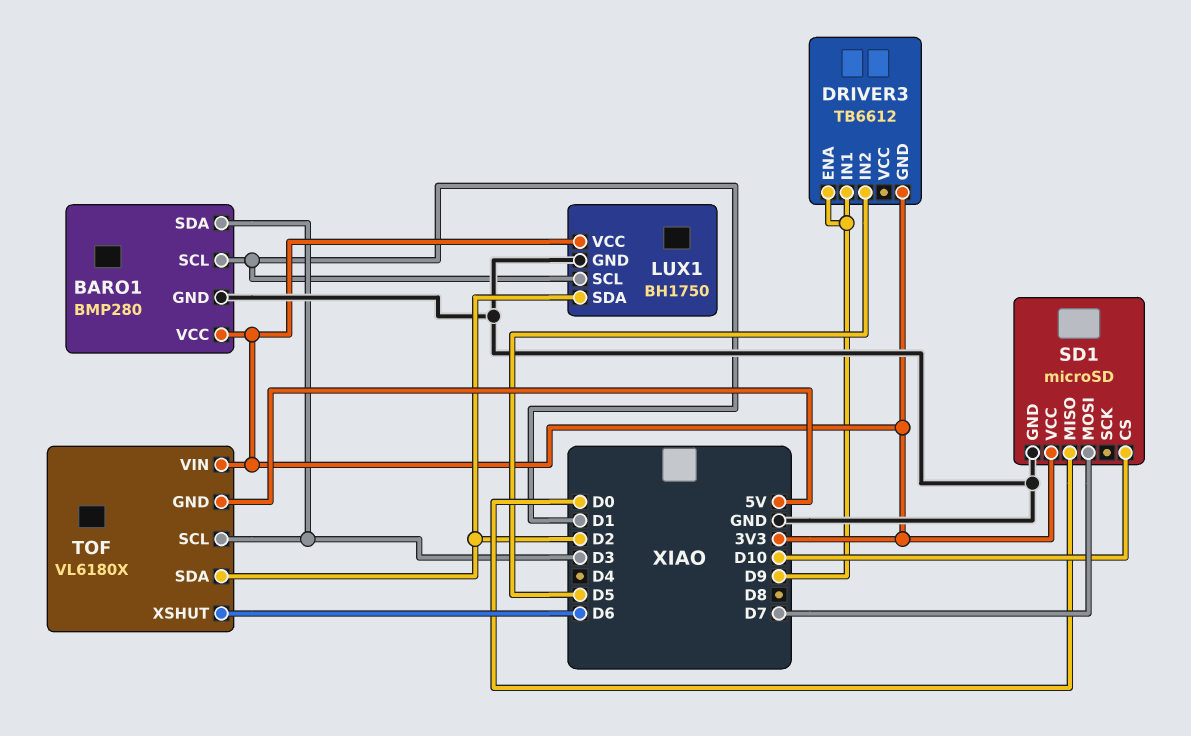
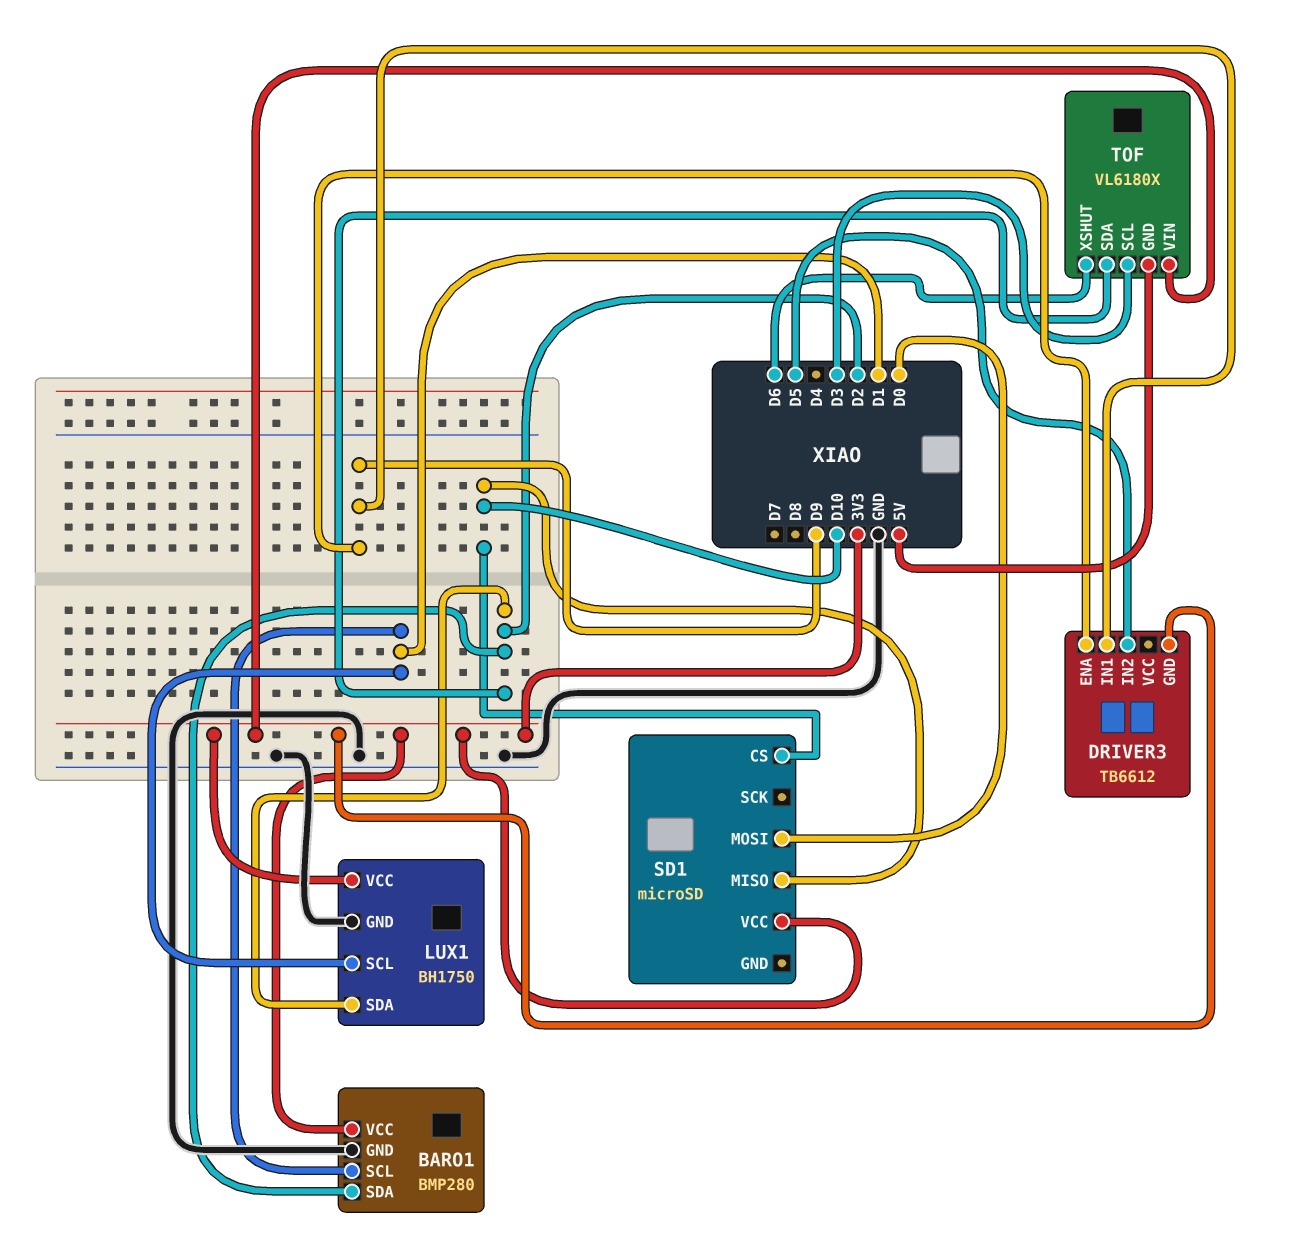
BARO1 pin SDA: D3 -> D2
SD1 pin GND: GND -> none
SD1 pin MISO: D0 -> D10
SD1 pin MOSI: D7 -> D0

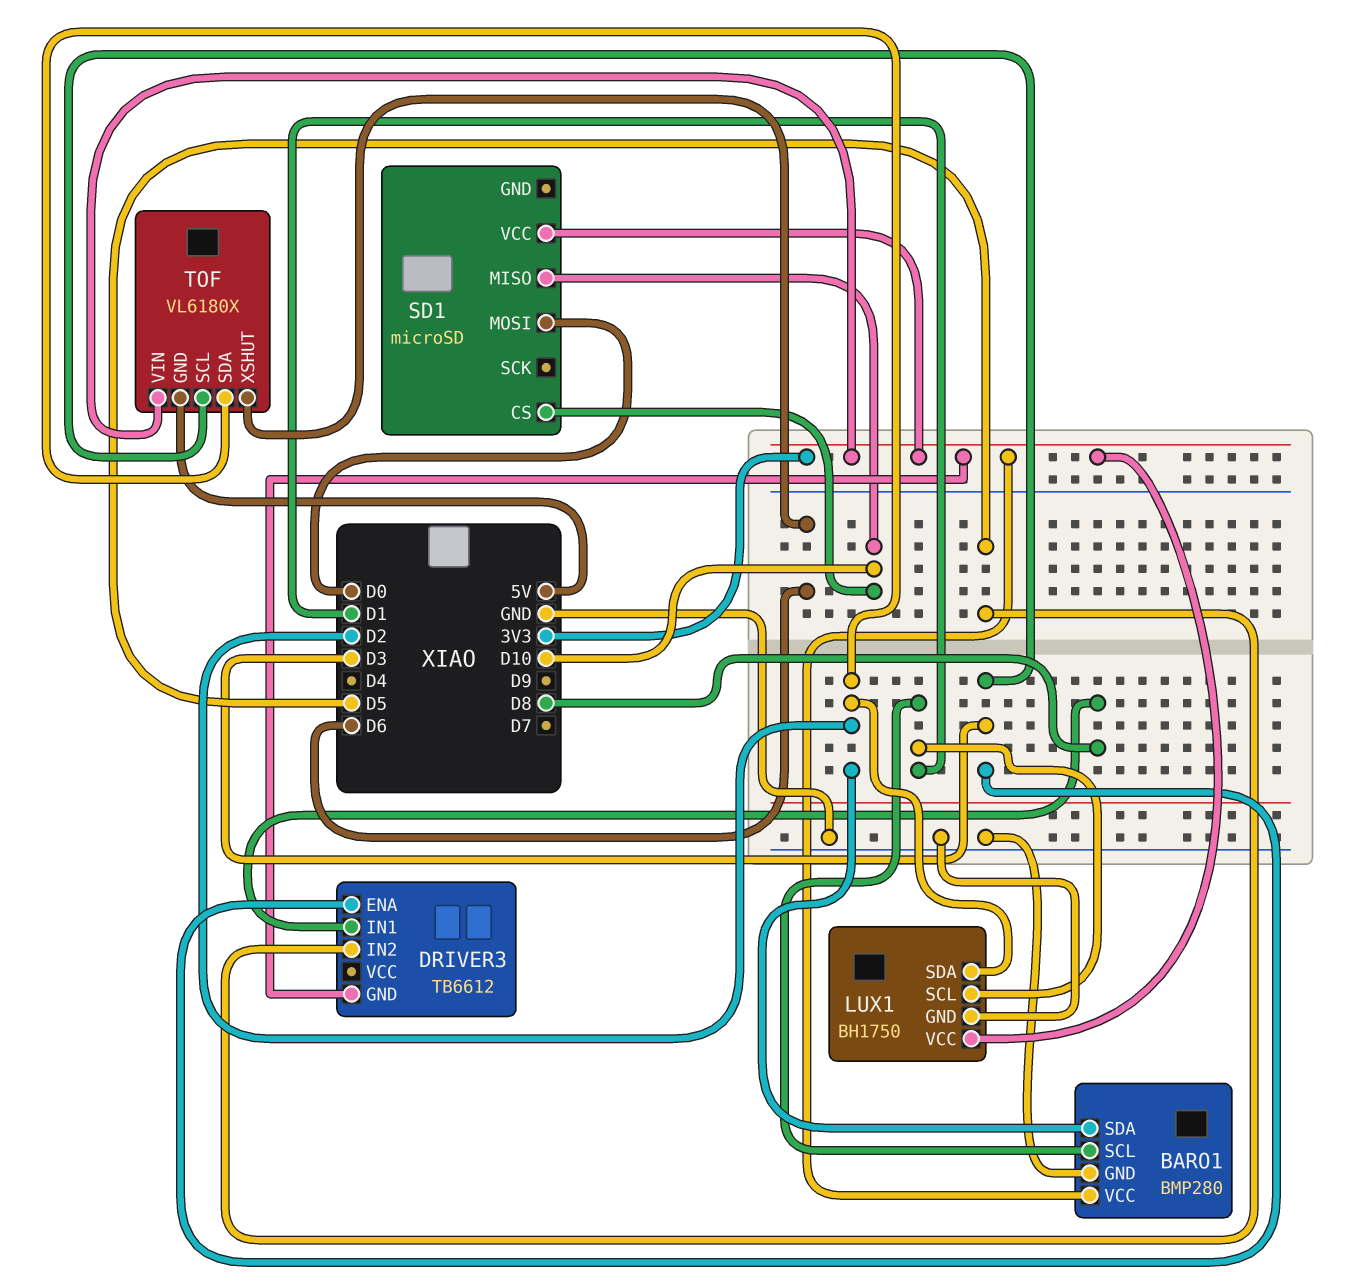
DRIVER3 pin ENA: D9 -> D3
DRIVER3 pin IN1: D9 -> D8

